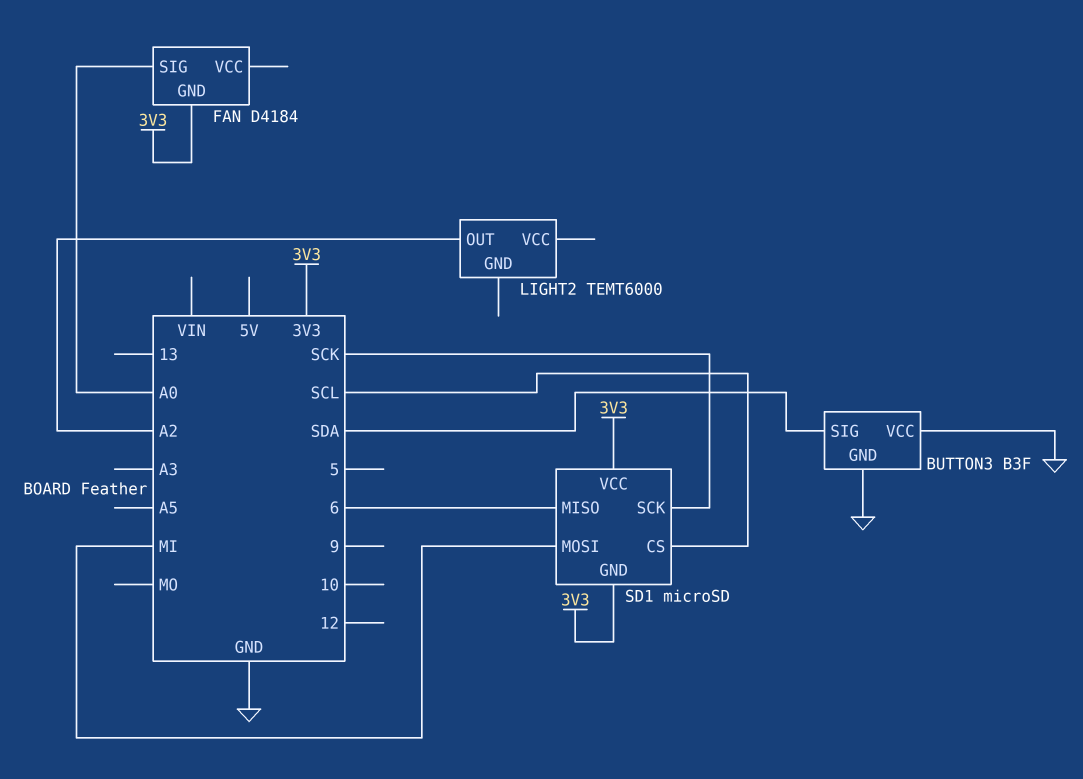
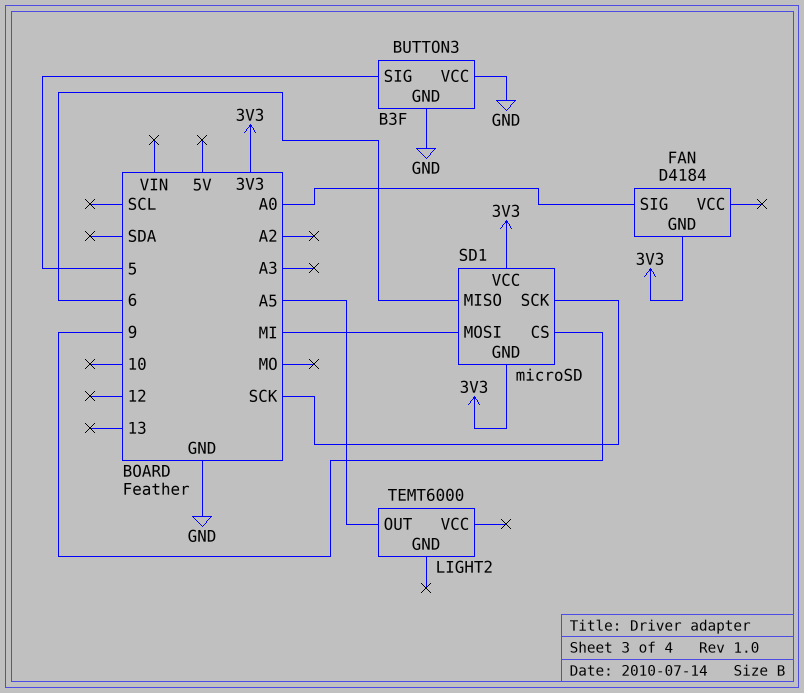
BUTTON3 pin SIG: SDA -> 5
LIGHT2 pin OUT: A2 -> A5
SD1 pin CS: SCL -> 9

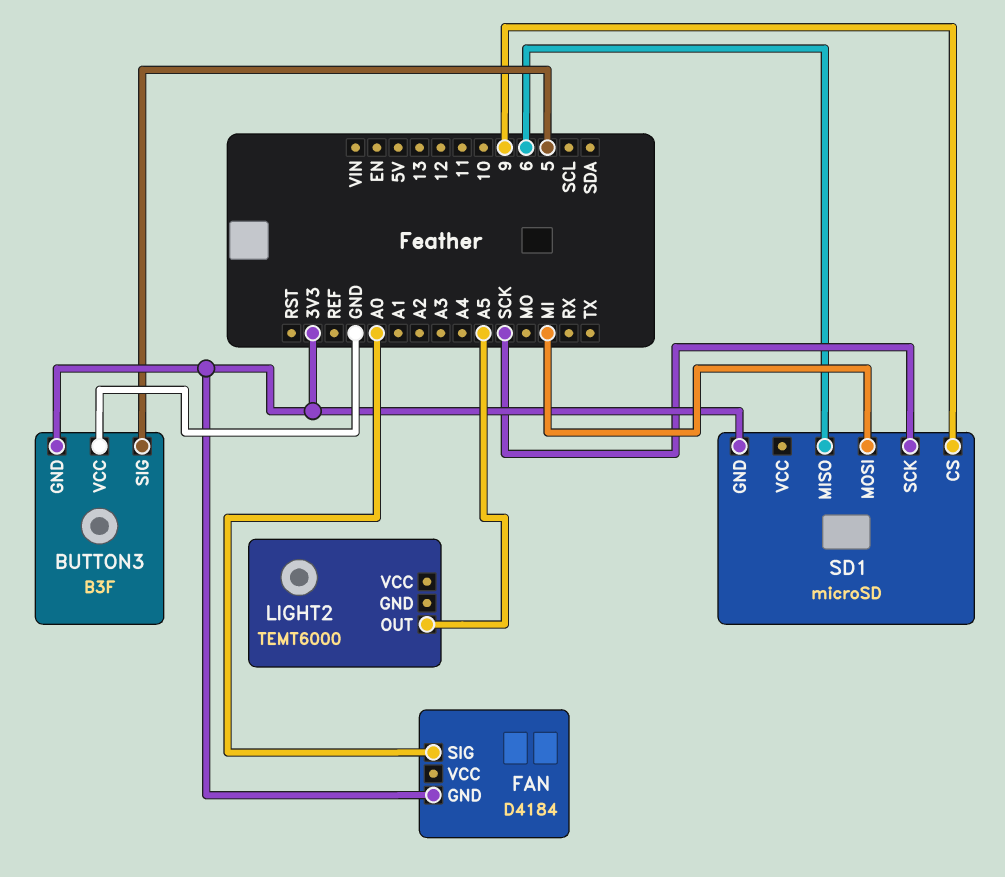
BUTTON3 pin GND: GND -> 3V3
SD1 pin VCC: 3V3 -> none

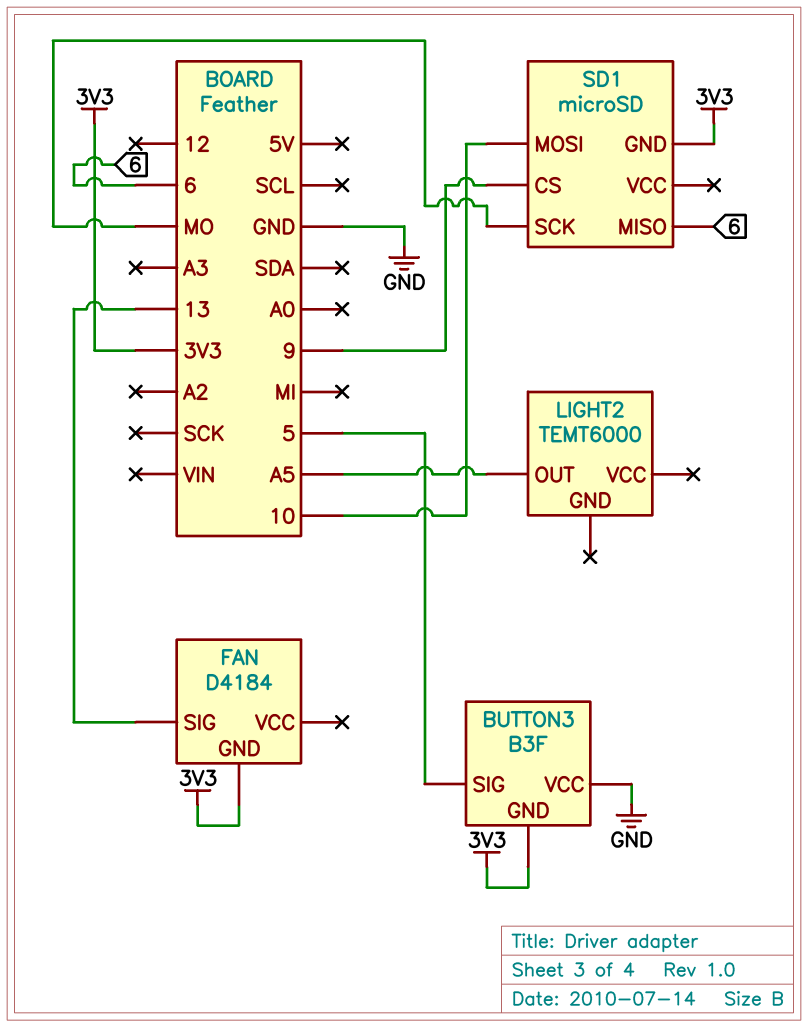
FAN pin SIG: A0 -> 13
SD1 pin MOSI: MI -> 10
SD1 pin SCK: SCK -> MO

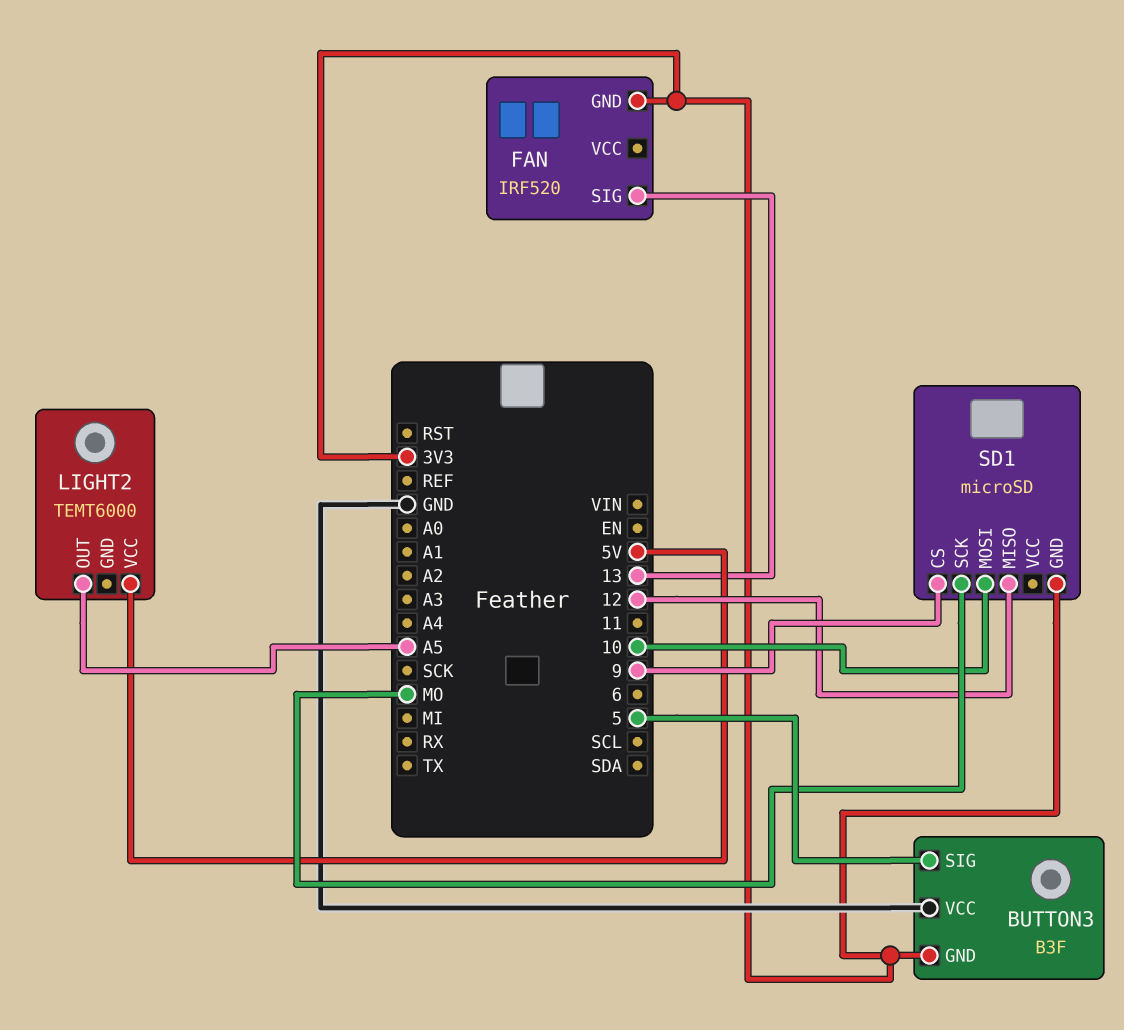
FAN: D4184 -> IRF520
LIGHT2 pin VCC: none -> 5V
SD1 pin MISO: 6 -> 12

